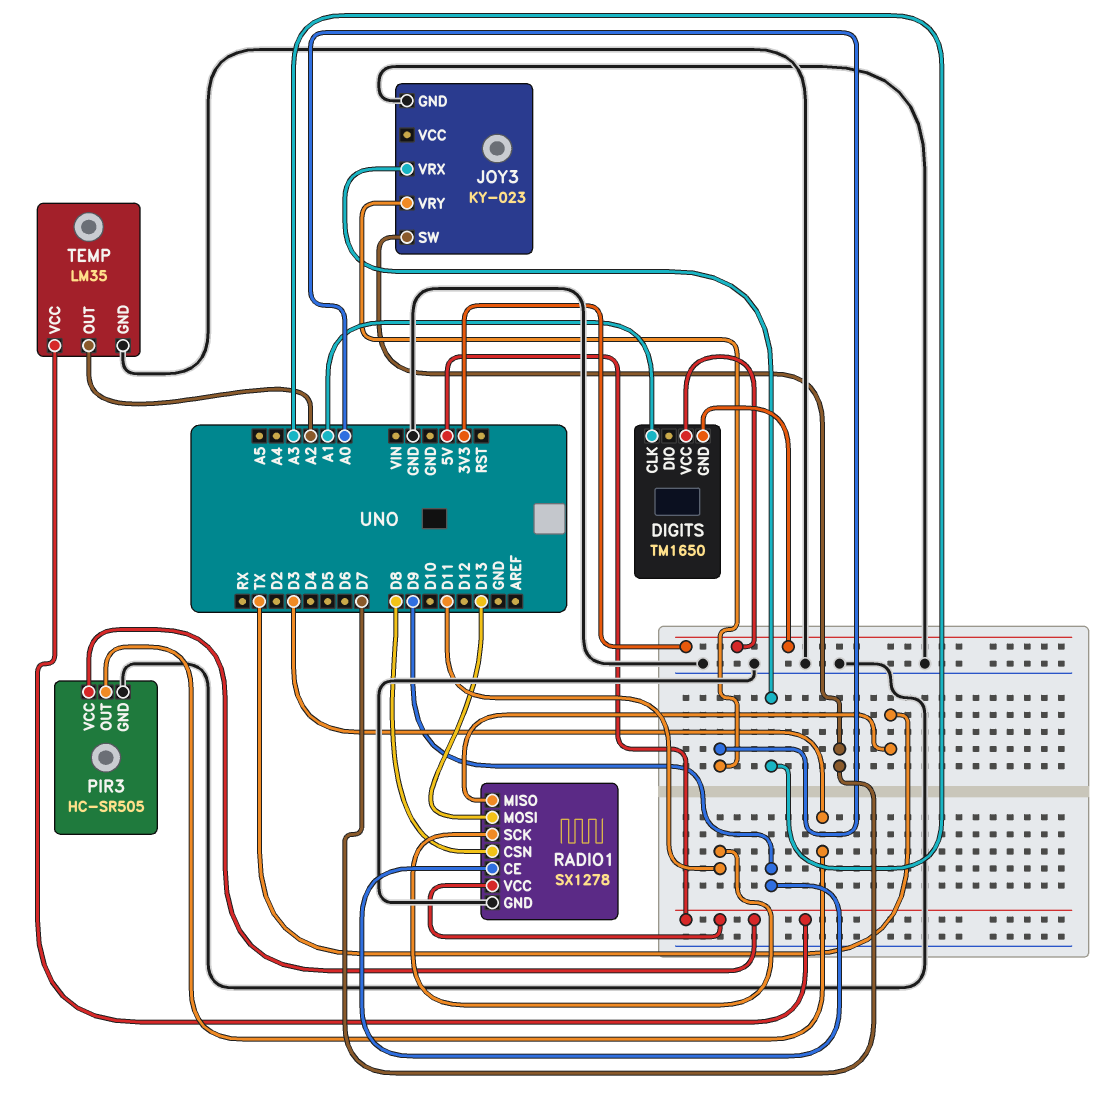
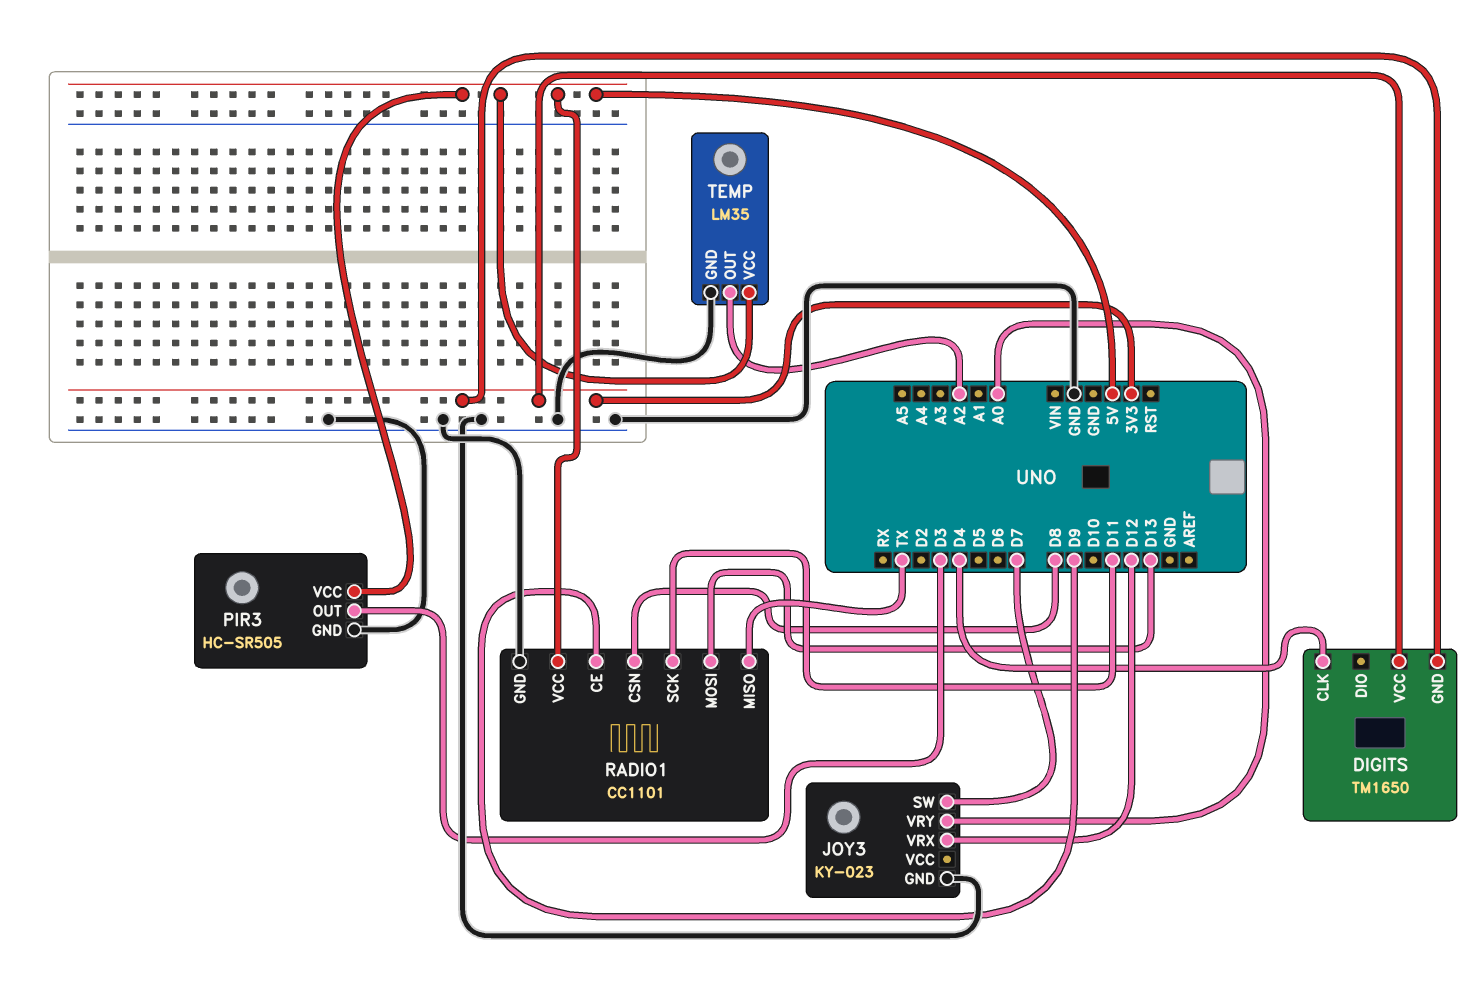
DIGITS pin CLK: A1 -> D4
JOY3 pin VRX: A3 -> D12
RADIO1: SX1278 -> CC1101

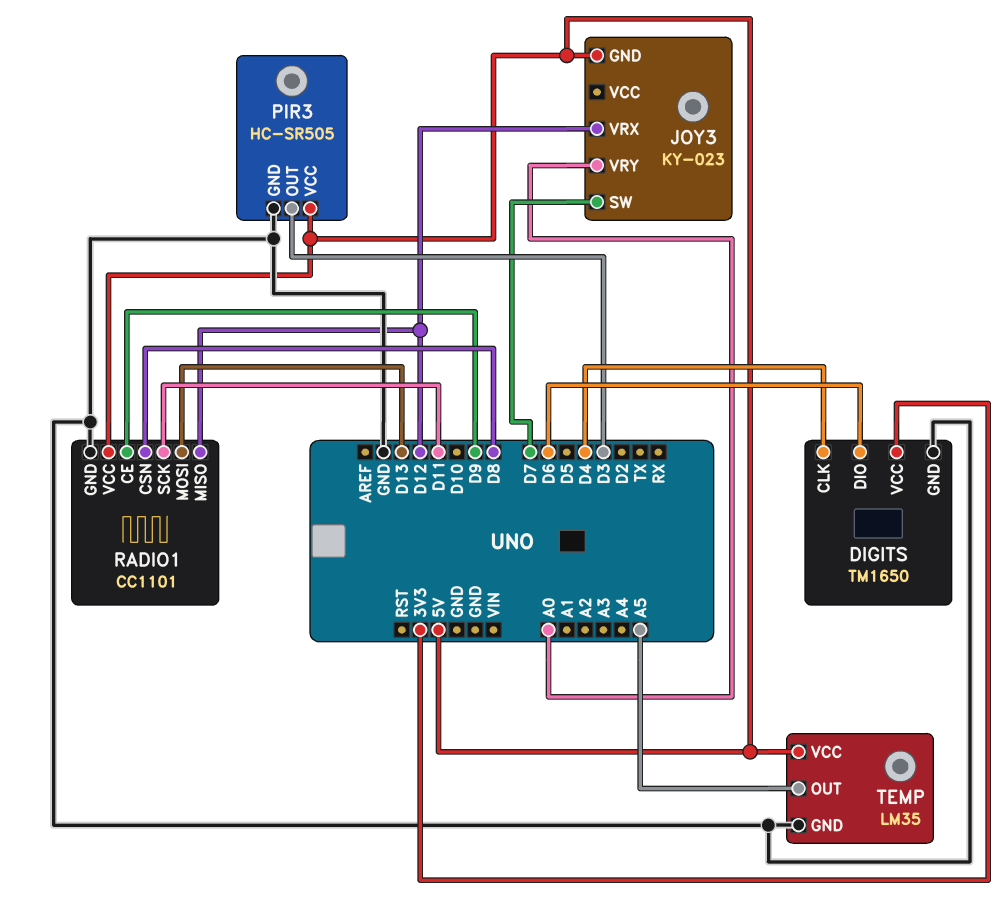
DIGITS pin DIO: none -> D6
DIGITS pin GND: 3V3 -> GND
JOY3 pin GND: GND -> 5V
RADIO1 pin MISO: TX -> D12
TEMP pin OUT: A2 -> A5

